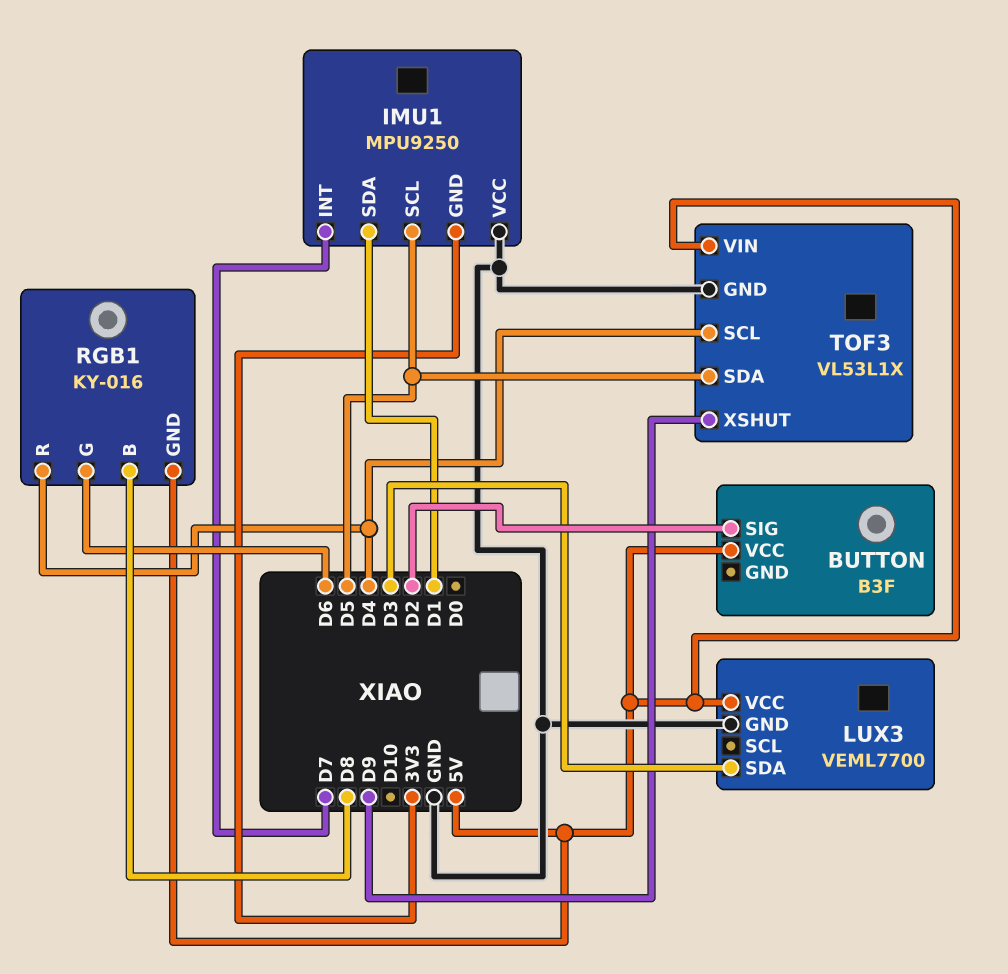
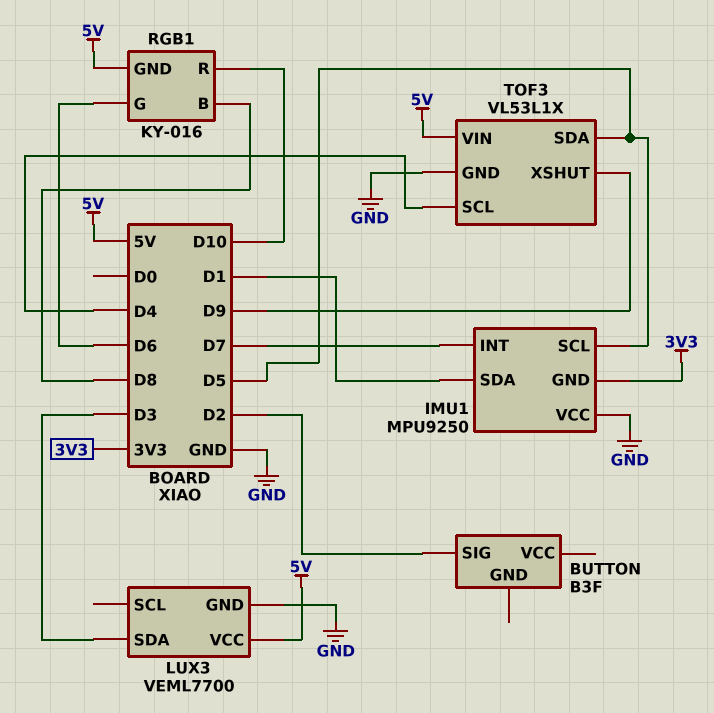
BUTTON pin VCC: 5V -> none
RGB1 pin R: D4 -> D10

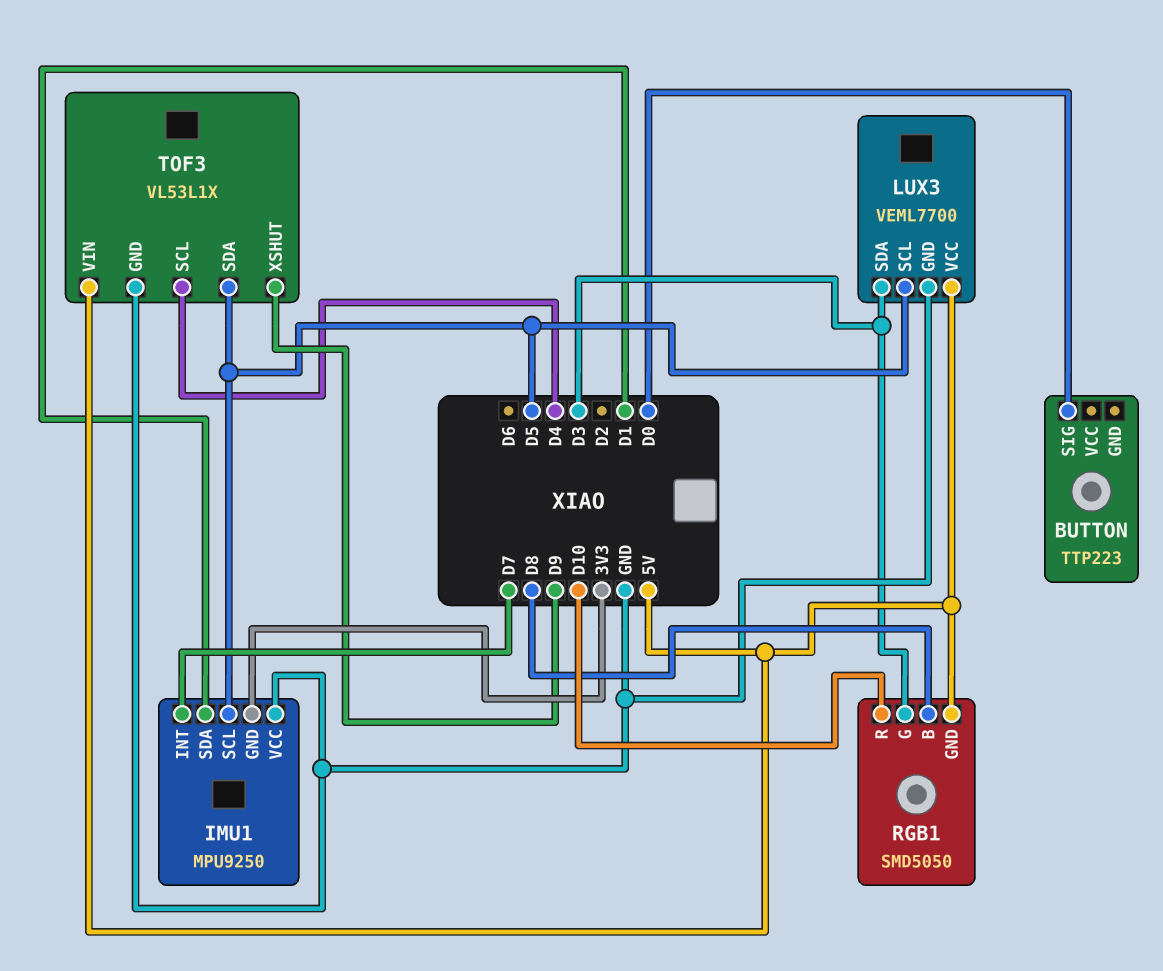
BUTTON: B3F -> TTP223
BUTTON pin SIG: D2 -> D0
LUX3 pin SCL: none -> D5
RGB1: KY-016 -> SMD5050
RGB1 pin G: D6 -> D3

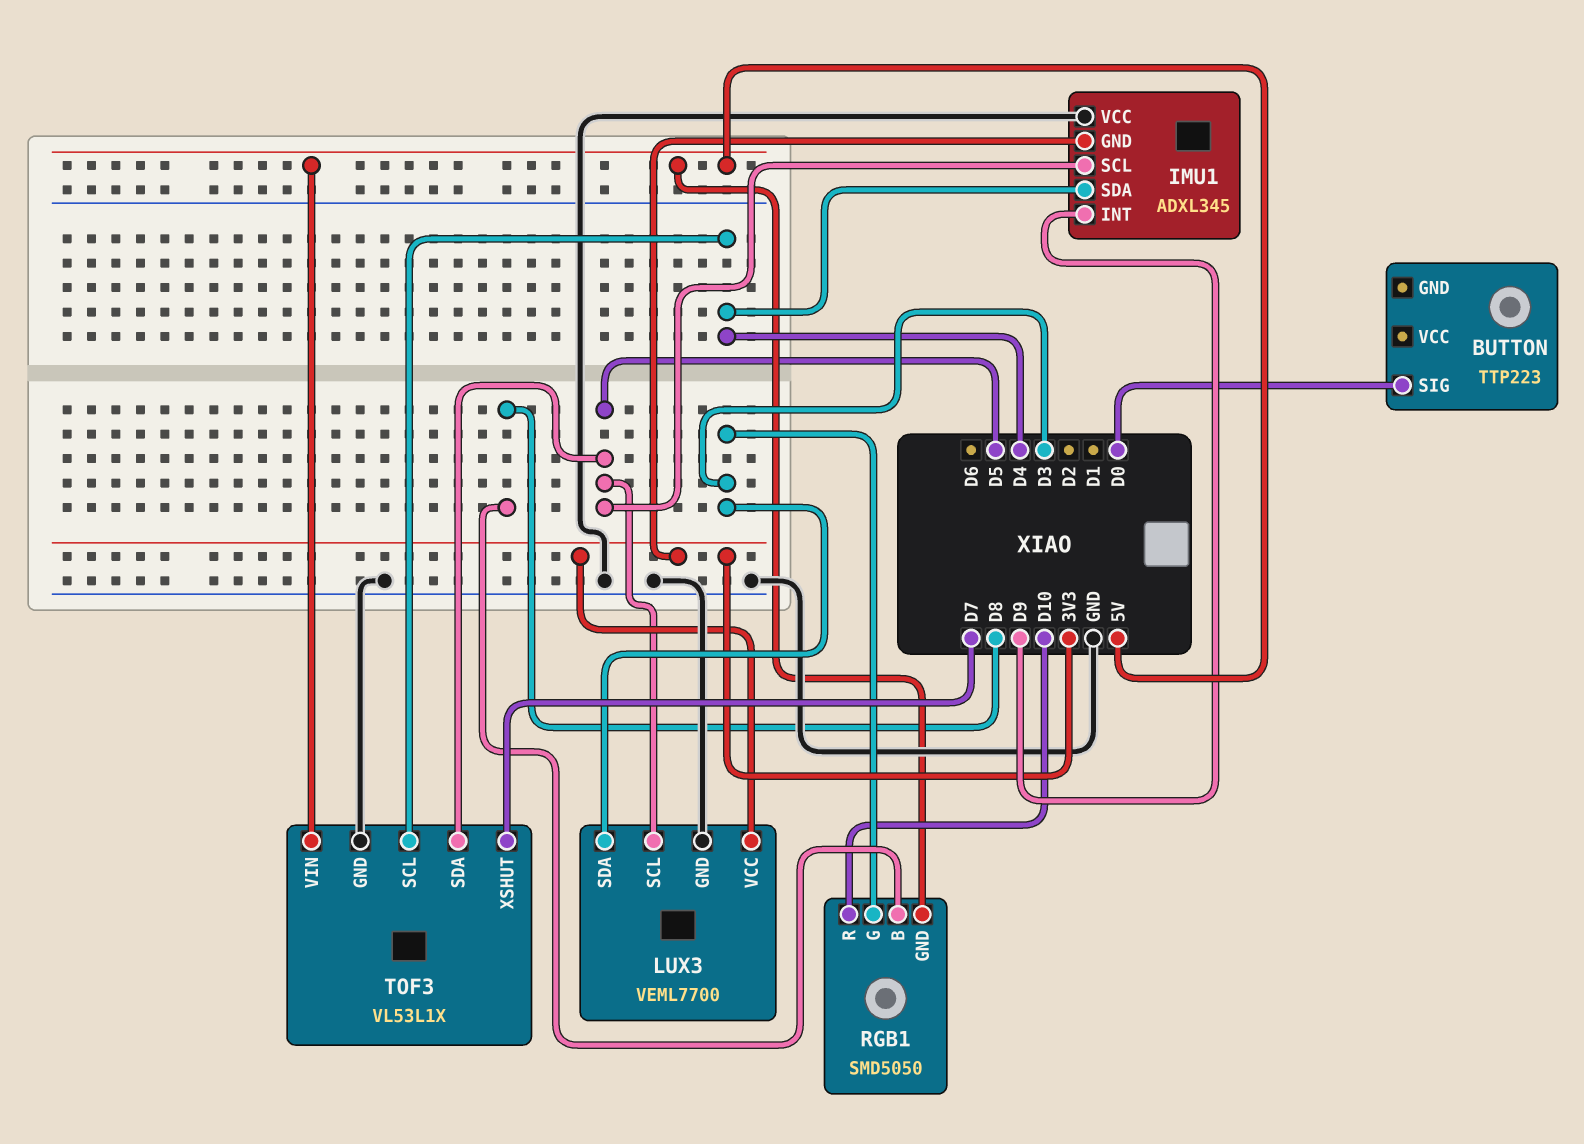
IMU1: MPU9250 -> ADXL345
IMU1 pin INT: D7 -> D9
IMU1 pin SDA: D1 -> D4
LUX3 pin VCC: 5V -> 3V3
TOF3 pin XSHUT: D9 -> D7

